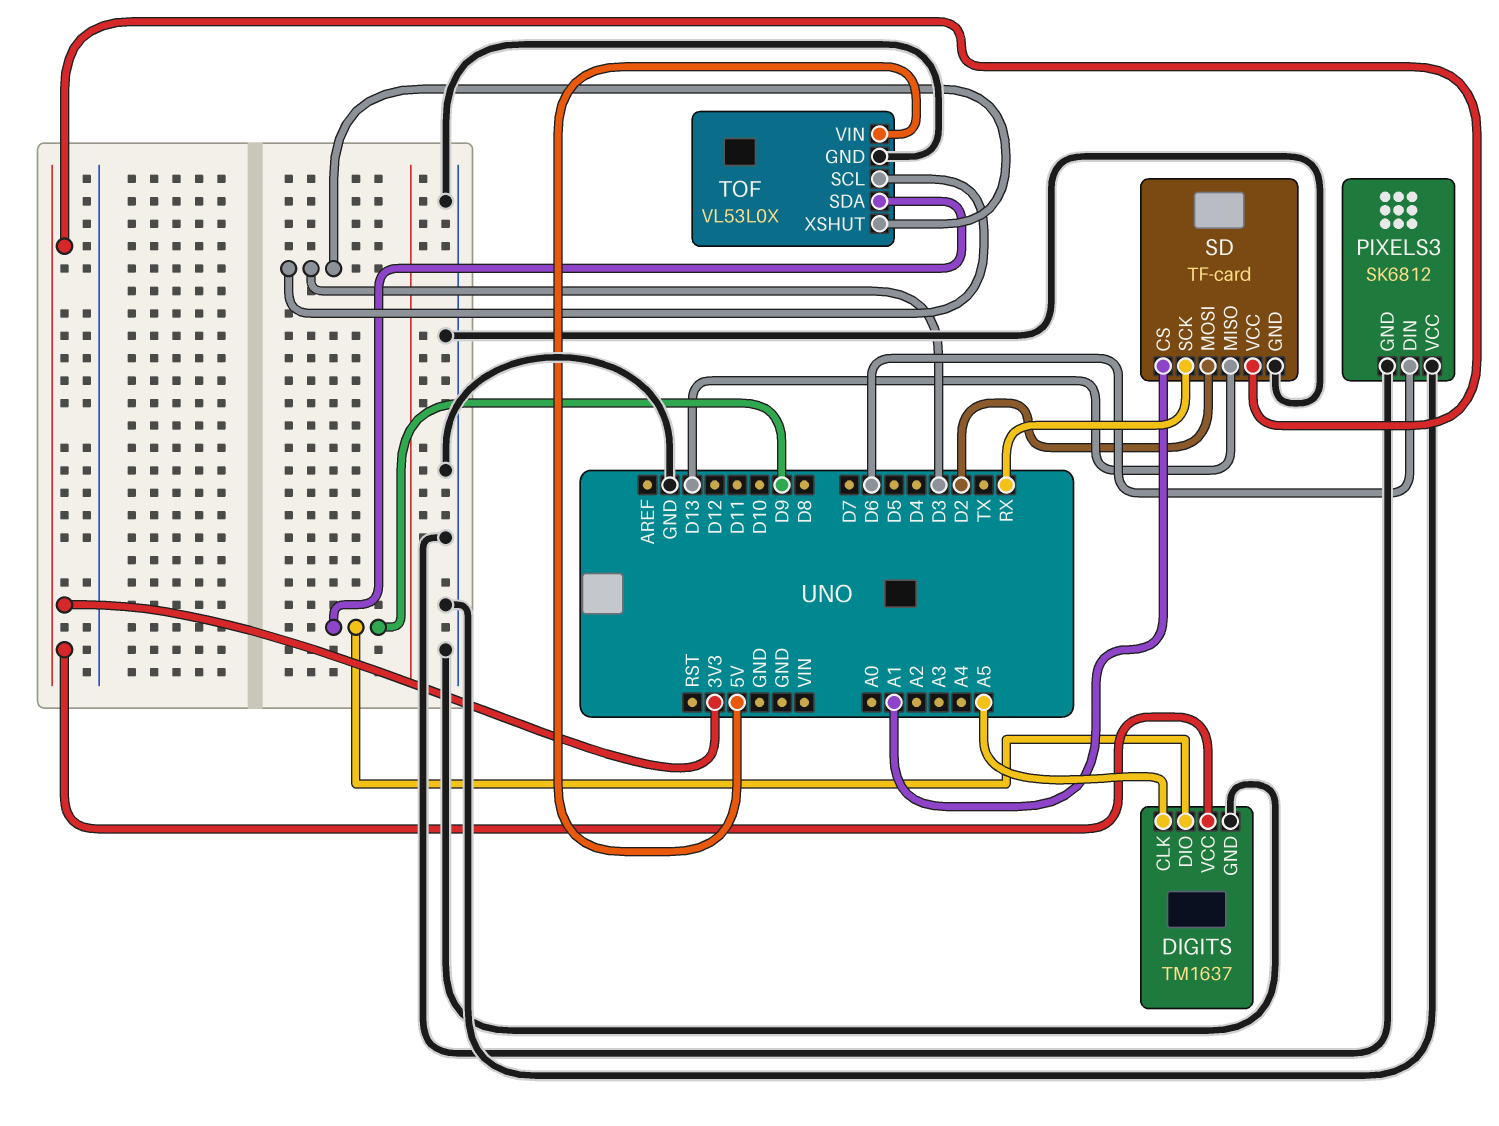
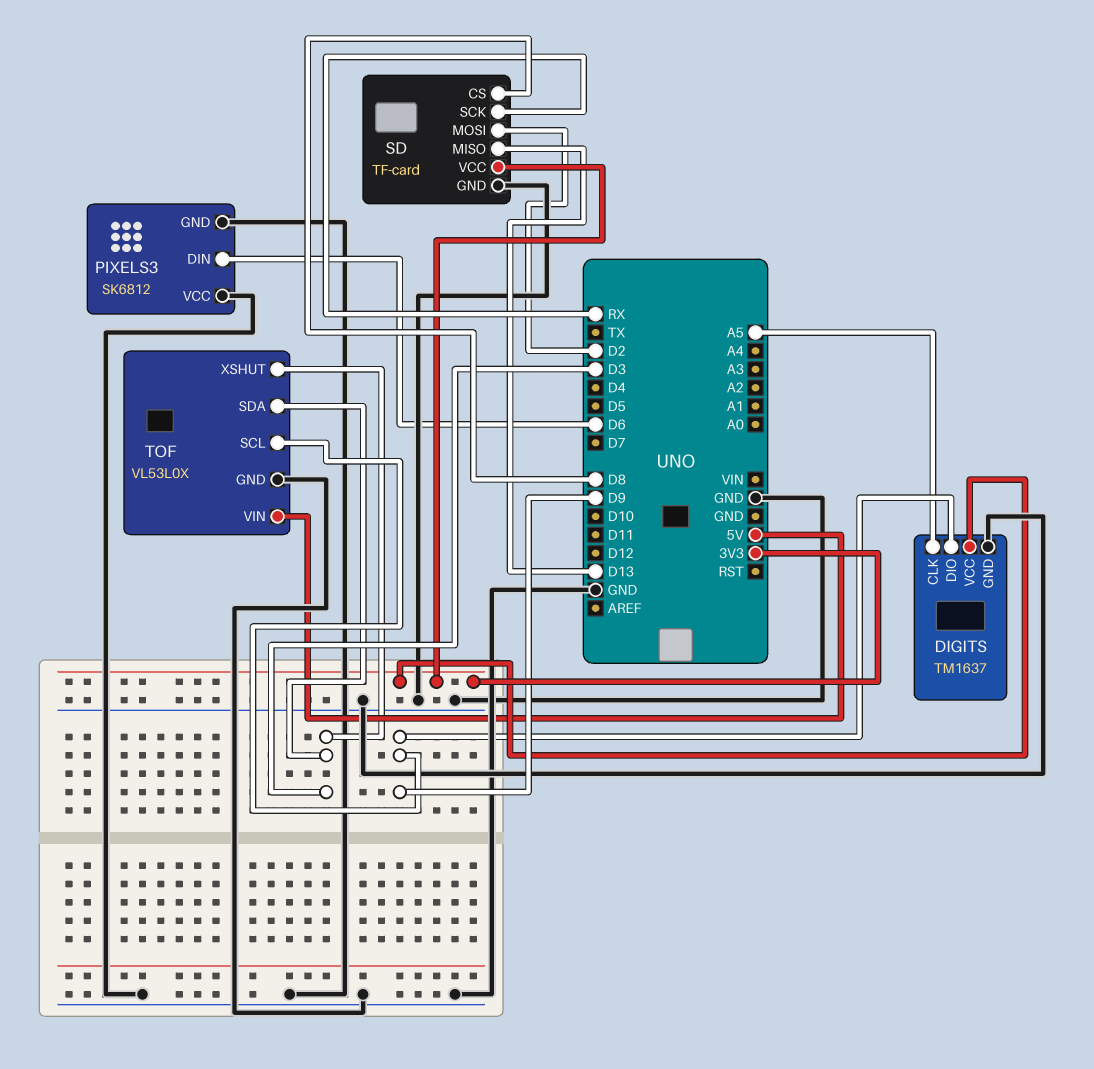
SD pin CS: A1 -> D8
TOF pin SCL: D3 -> D9
TOF pin SDA: D9 -> D3

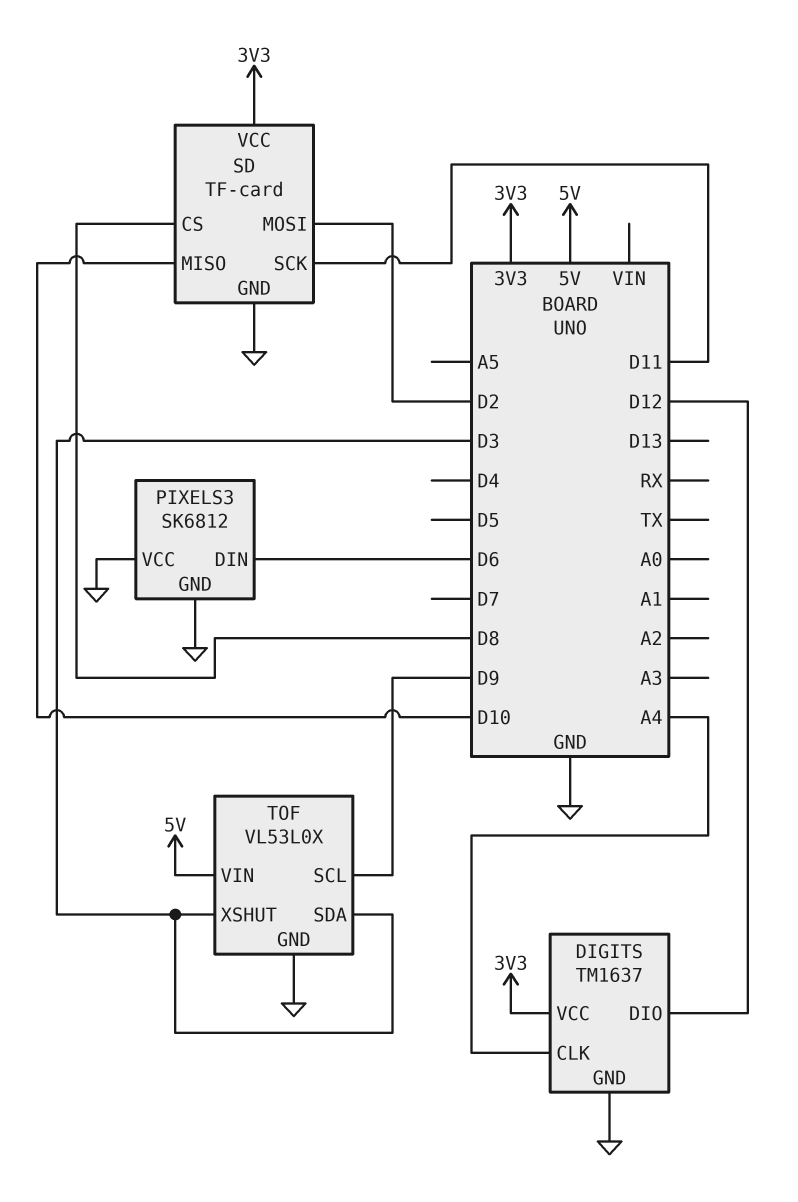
DIGITS pin CLK: A5 -> A4
DIGITS pin DIO: D9 -> D12
SD pin MISO: D13 -> D10
SD pin SCK: RX -> D11

